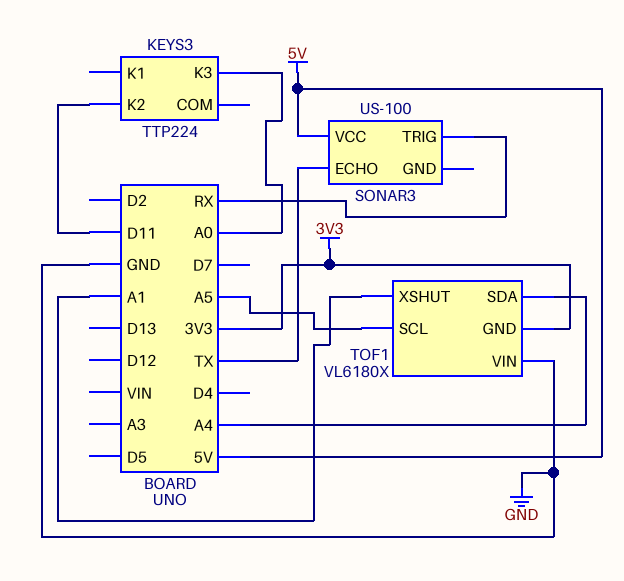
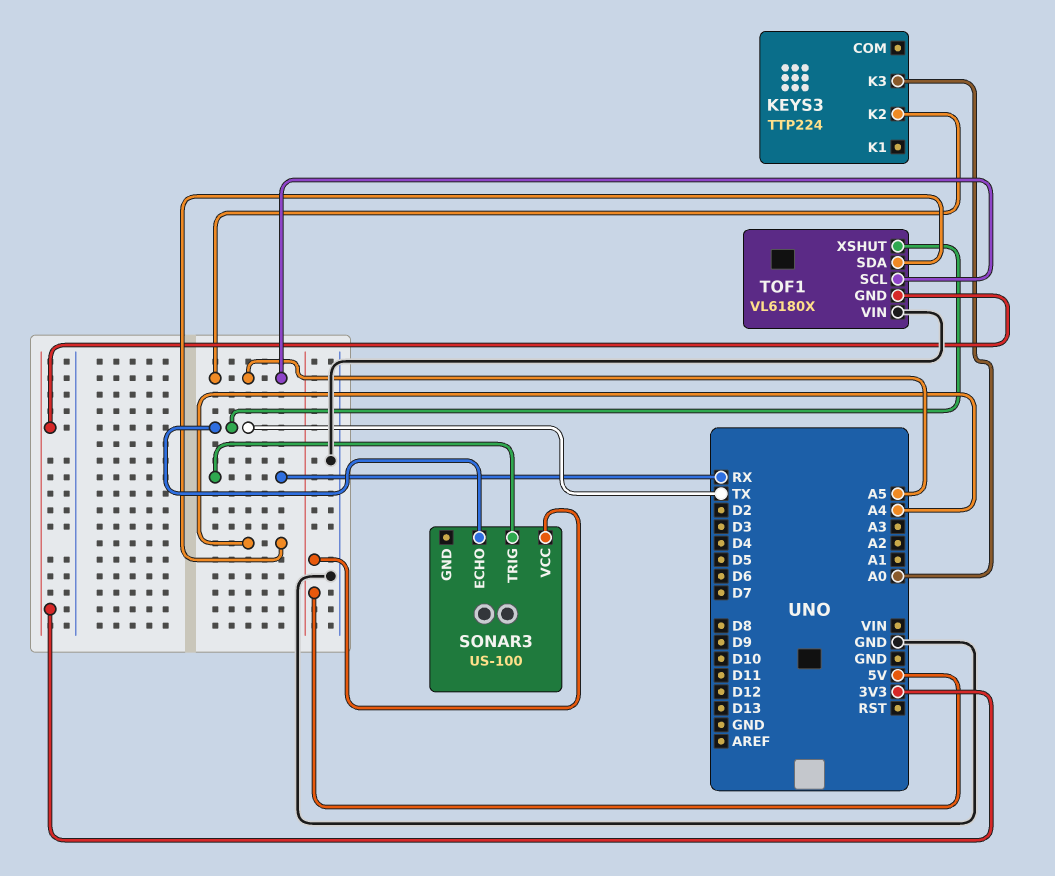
KEYS3 pin K2: D11 -> A5
TOF1 pin XSHUT: A1 -> TX

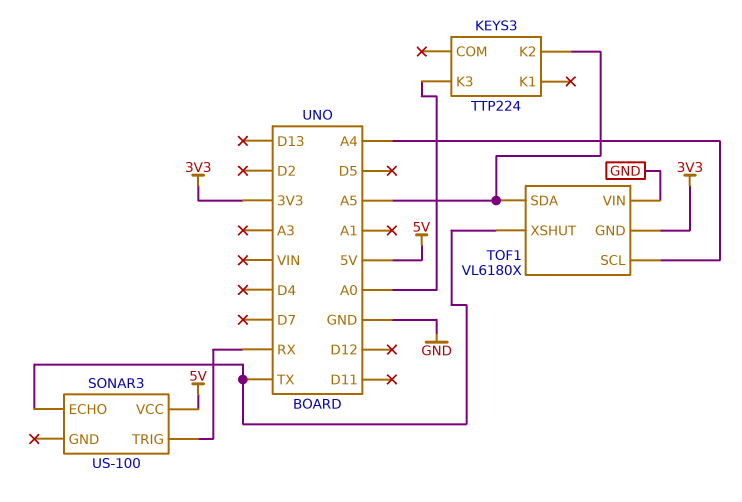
TOF1 pin SCL: A5 -> A4
TOF1 pin SDA: A4 -> A5

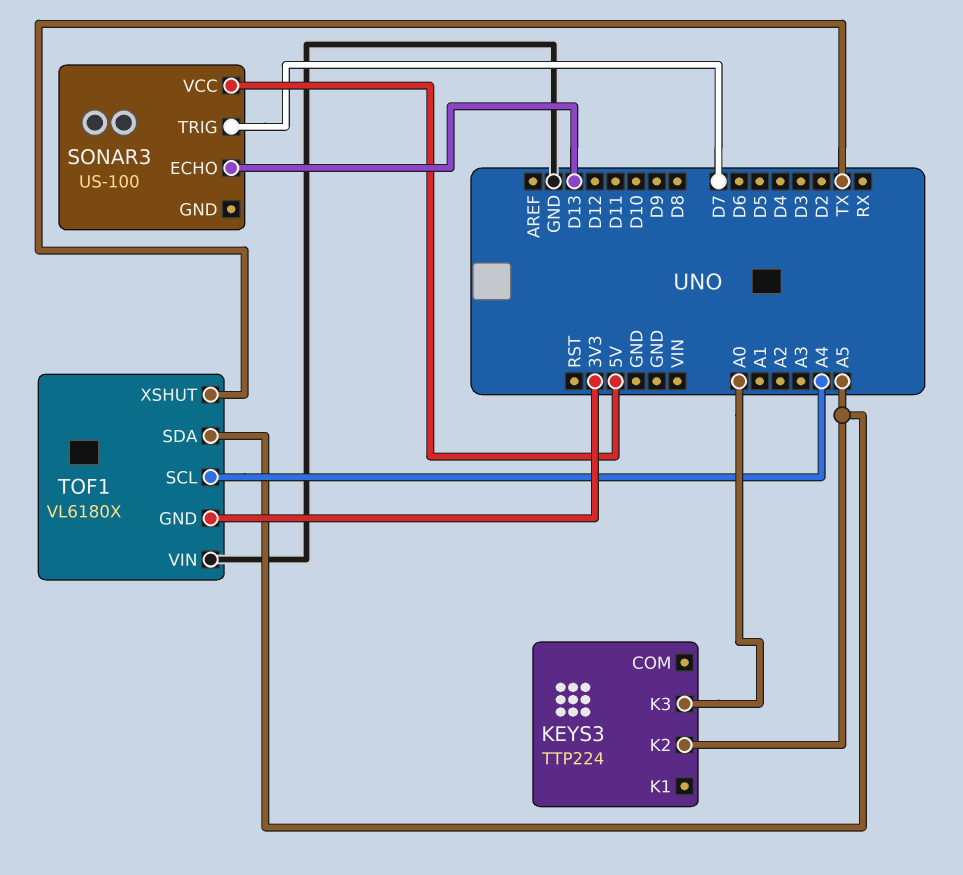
SONAR3 pin ECHO: TX -> D13
SONAR3 pin TRIG: RX -> D7

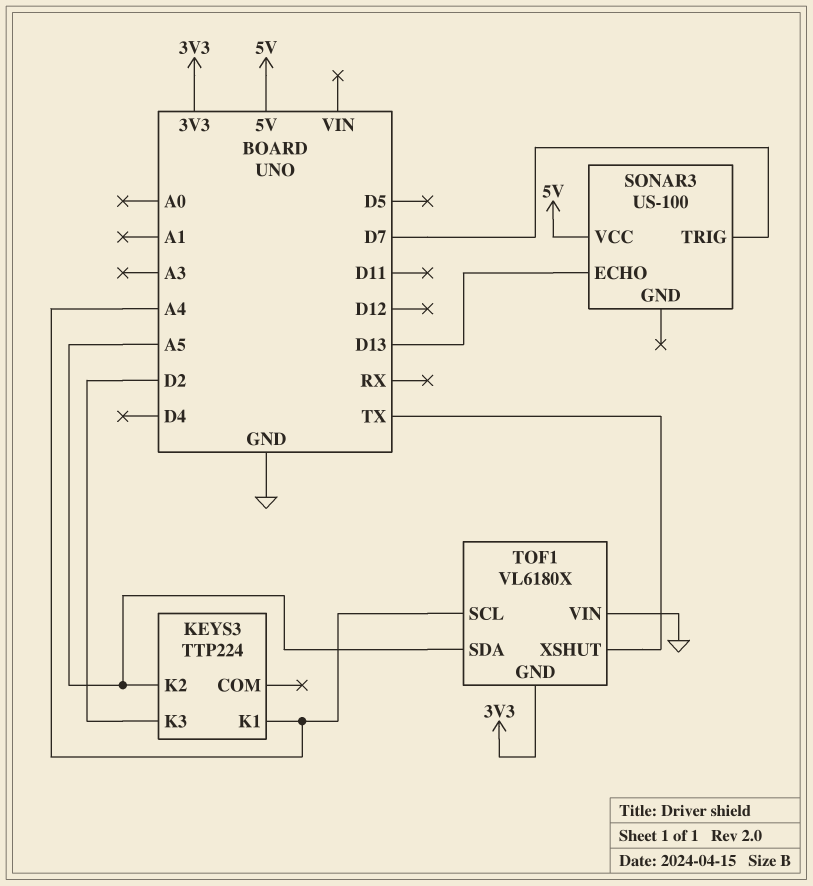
KEYS3 pin K1: none -> A4
KEYS3 pin K3: A0 -> D2

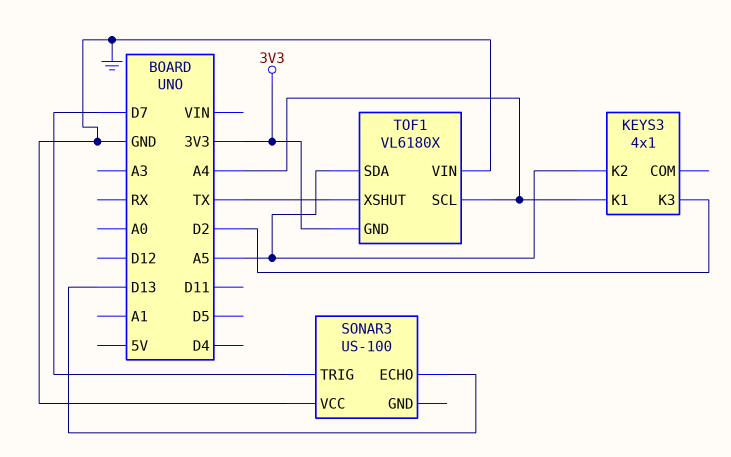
KEYS3: TTP224 -> 4x1
SONAR3 pin VCC: 5V -> GND

